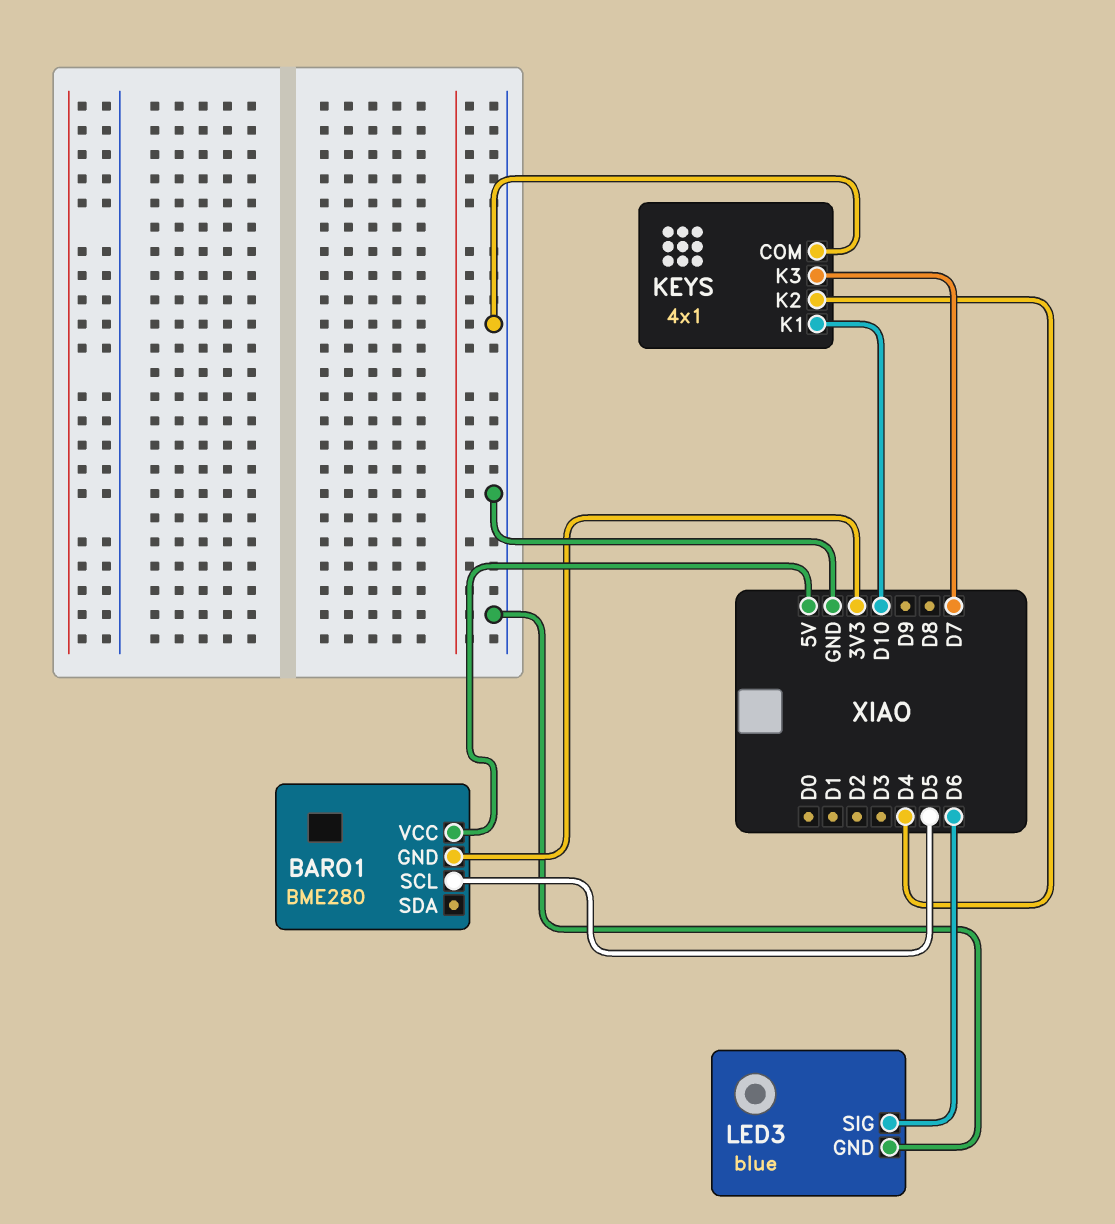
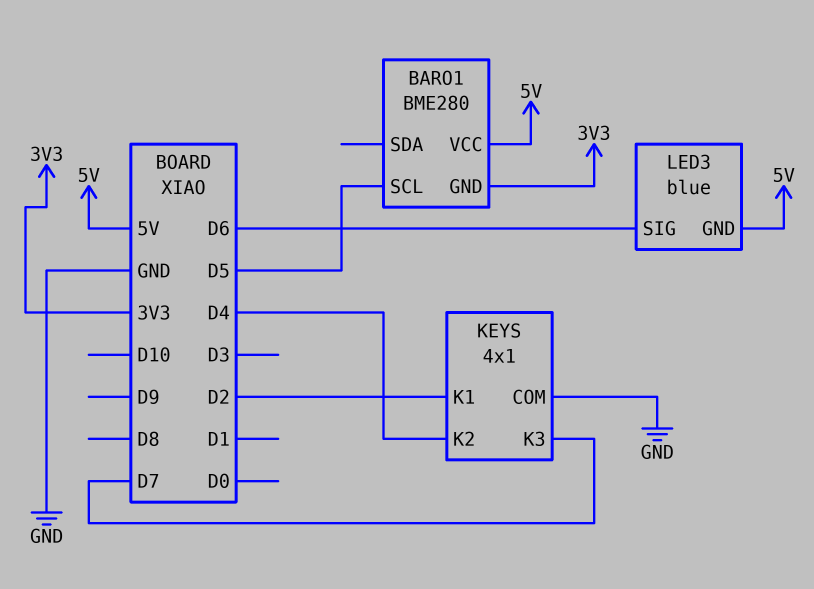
KEYS pin K1: D10 -> D2
LED3 pin GND: GND -> 5V

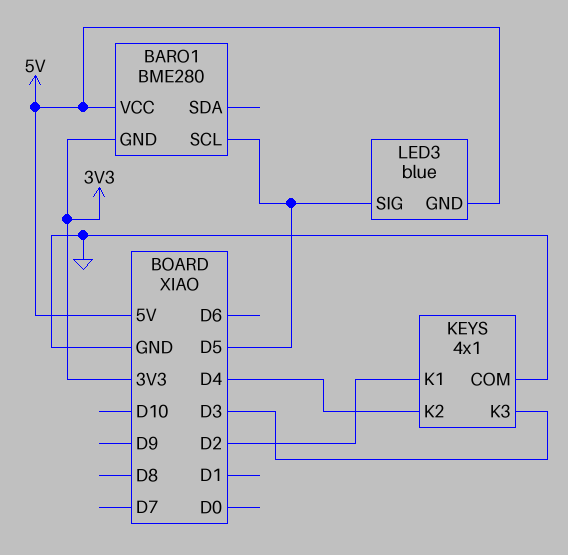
KEYS pin K3: D7 -> D3
LED3 pin SIG: D6 -> D5

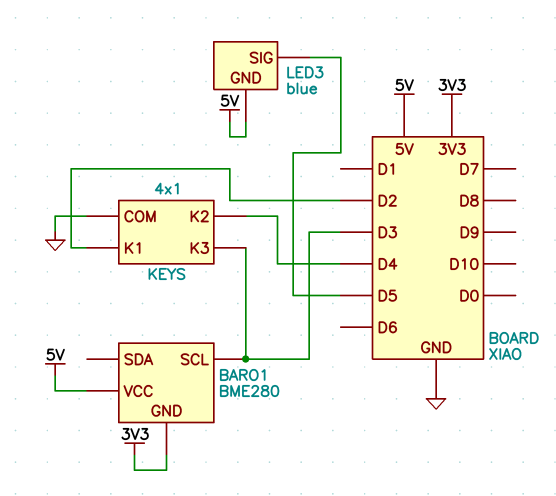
BARO1 pin SCL: D5 -> D3

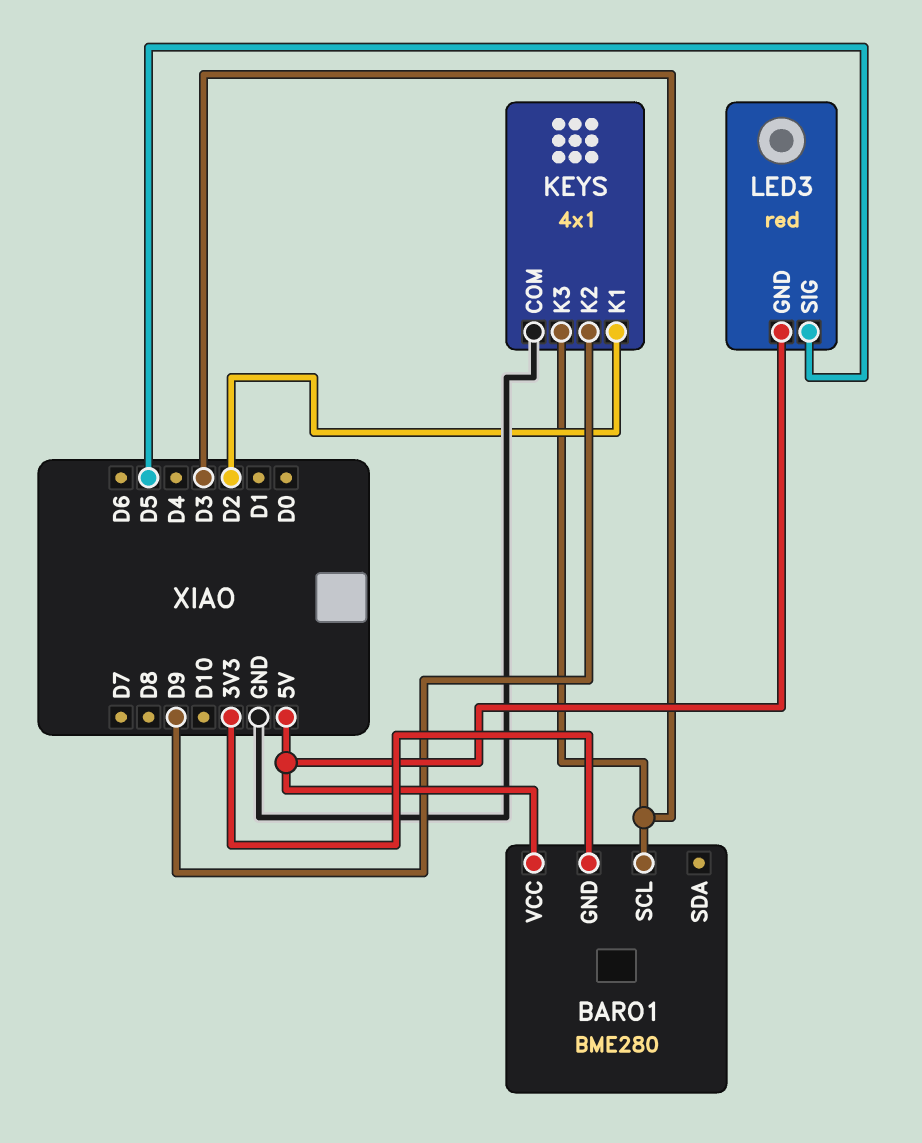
KEYS pin K2: D4 -> D9
LED3: blue -> red

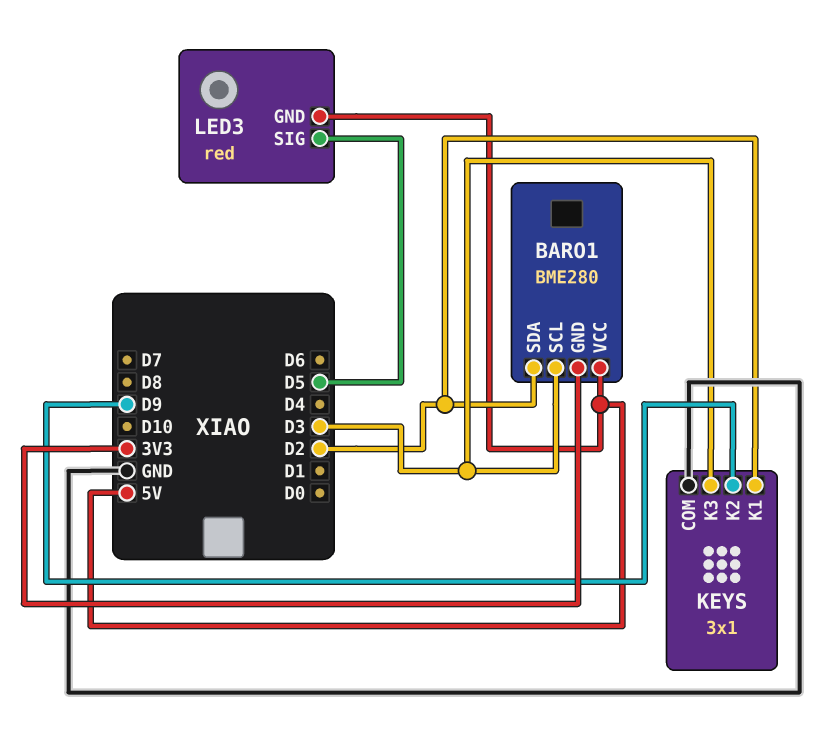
BARO1 pin SDA: none -> D2
KEYS: 4x1 -> 3x1

